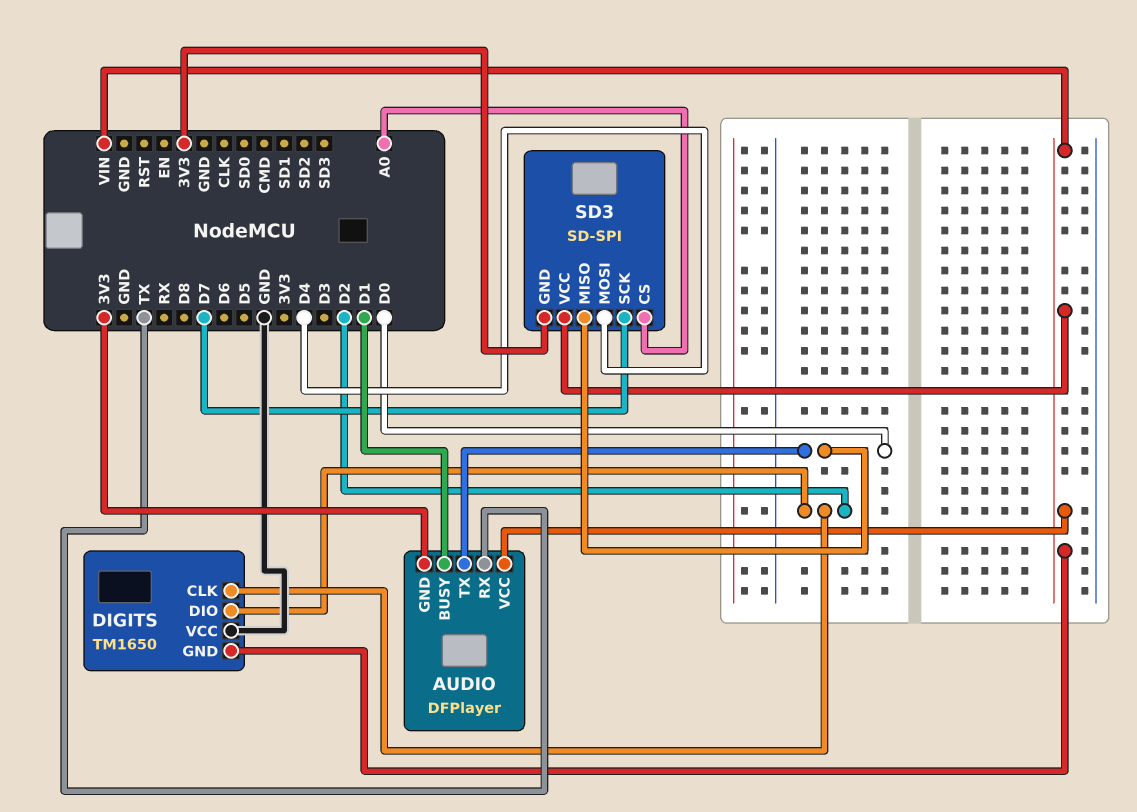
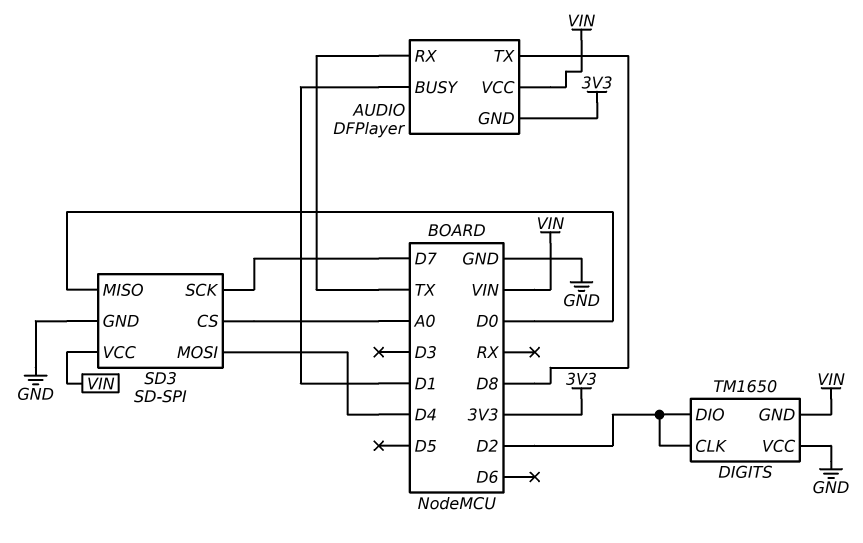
AUDIO pin TX: D0 -> D8
SD3 pin GND: 3V3 -> GND

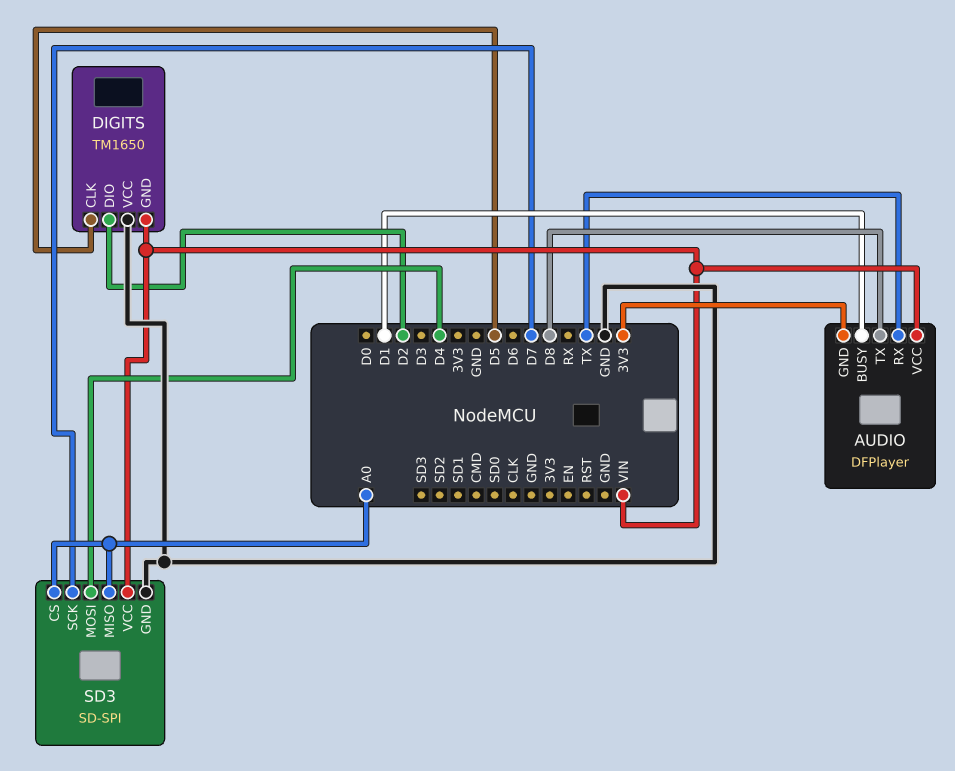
DIGITS pin CLK: D2 -> D5
SD3 pin MISO: D0 -> A0

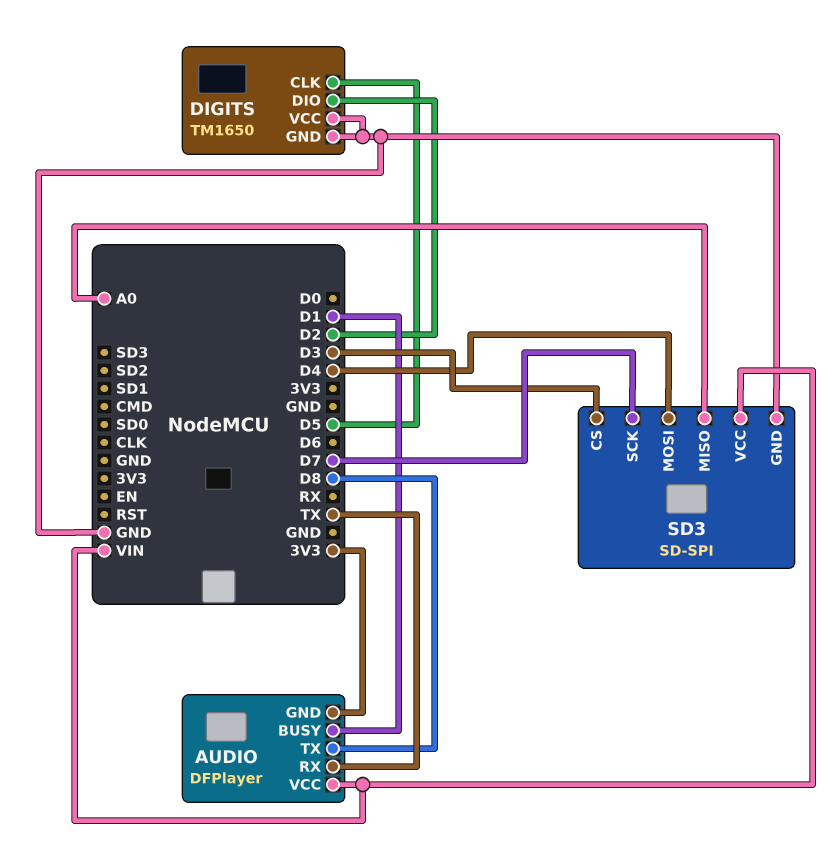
DIGITS pin GND: VIN -> GND
SD3 pin CS: A0 -> D3

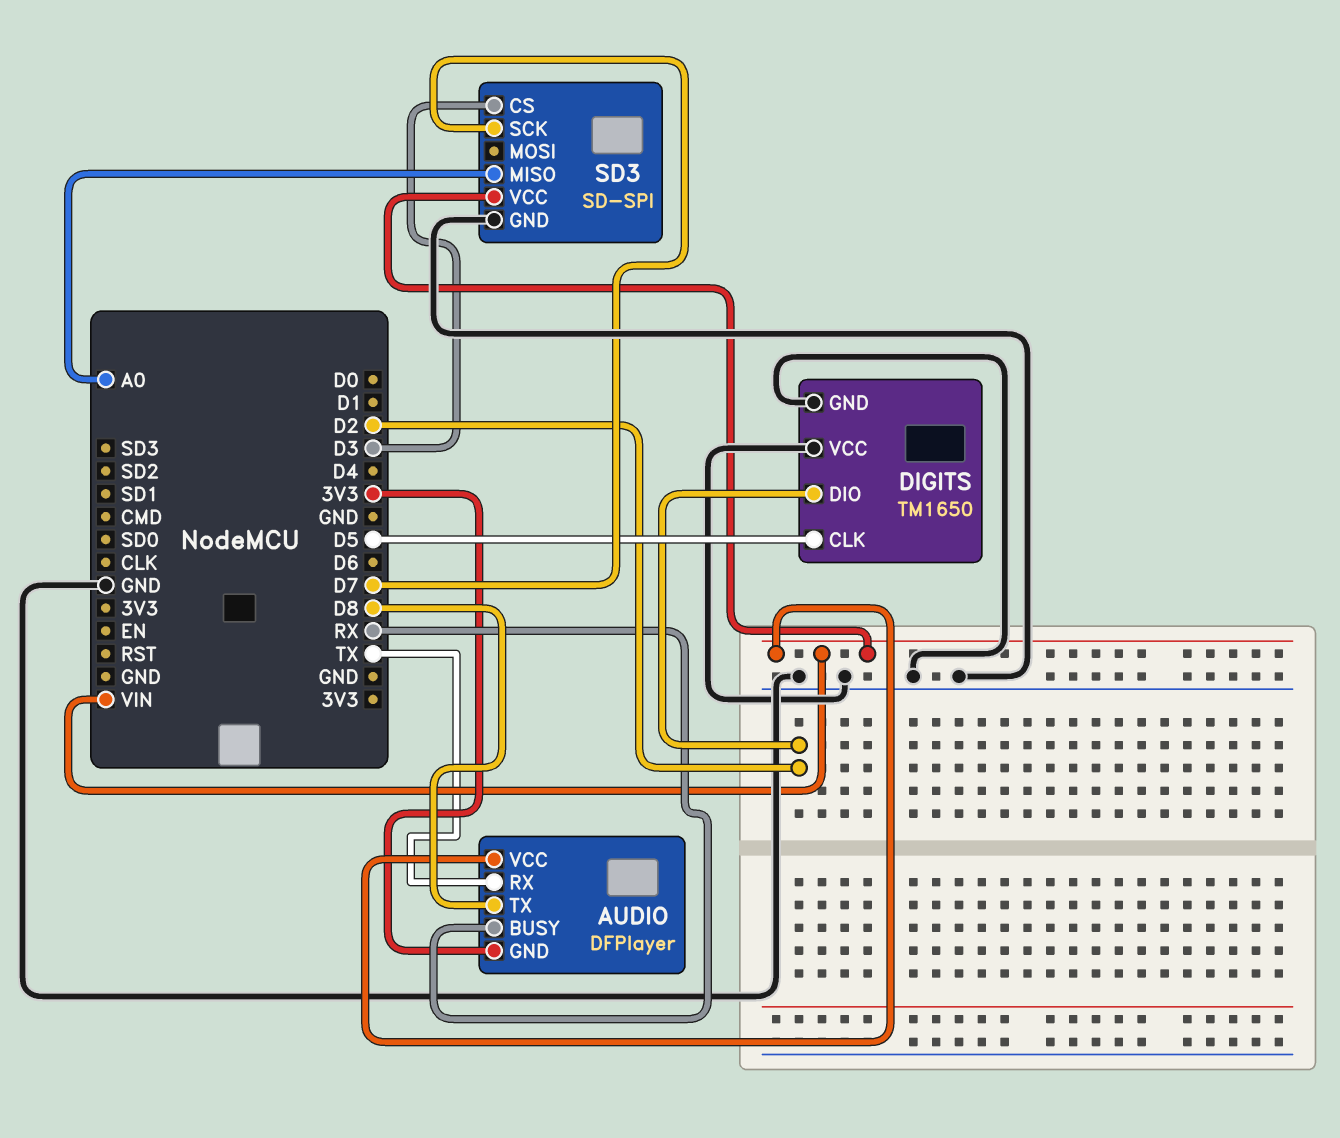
AUDIO pin BUSY: D1 -> RX
SD3 pin MOSI: D4 -> none

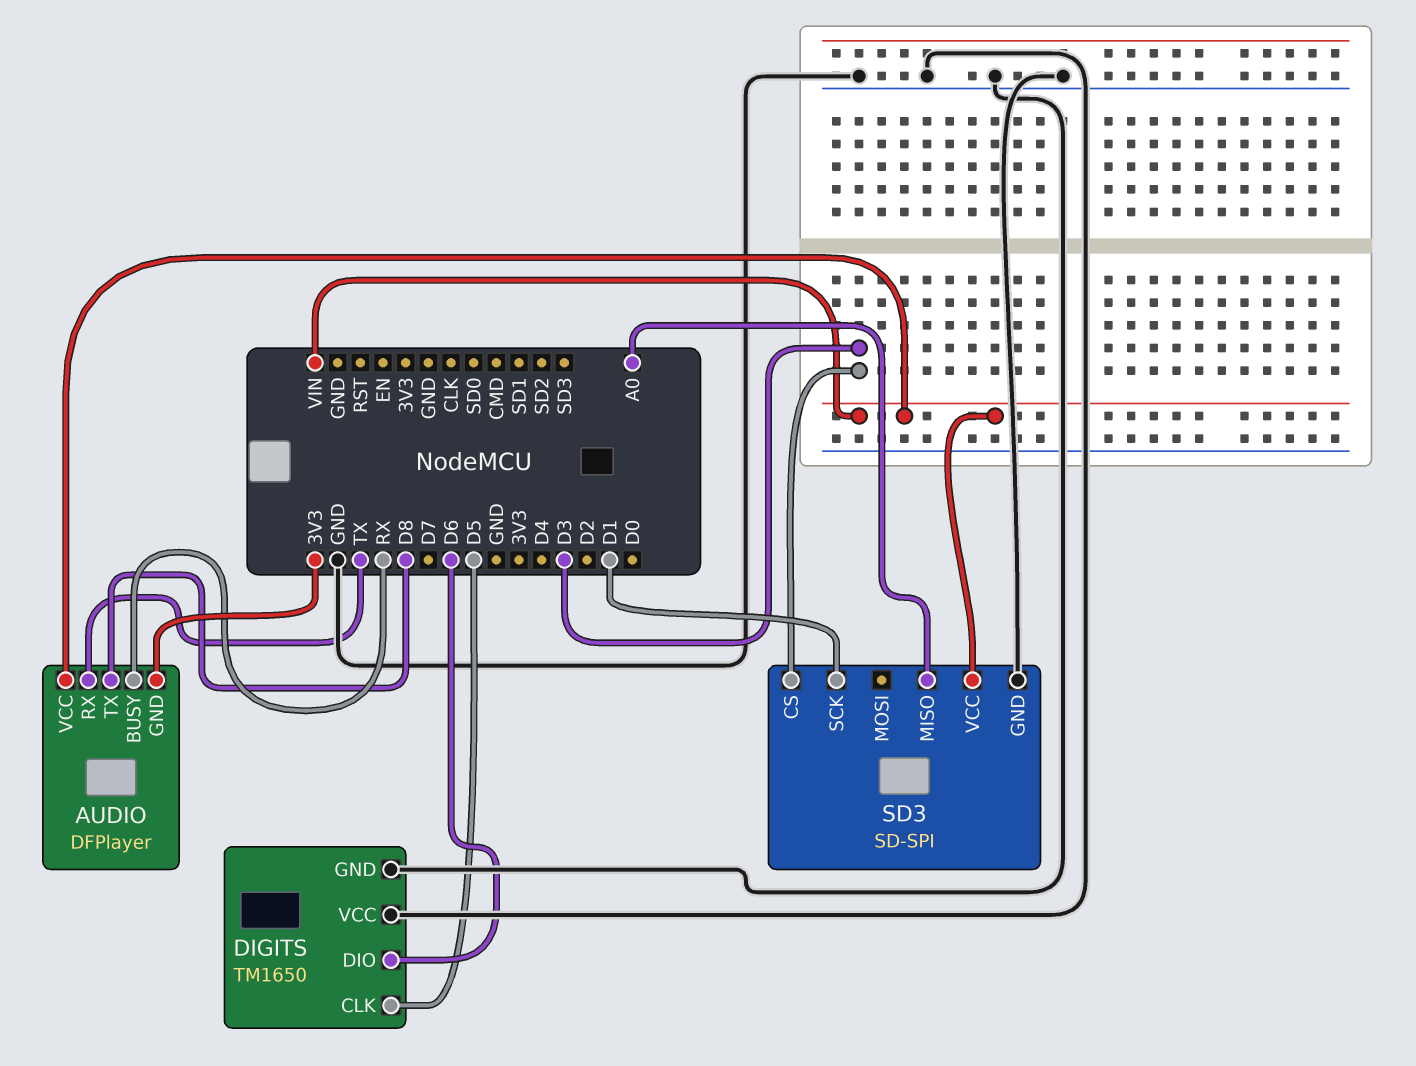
DIGITS pin DIO: D2 -> D6
SD3 pin SCK: D7 -> D1

